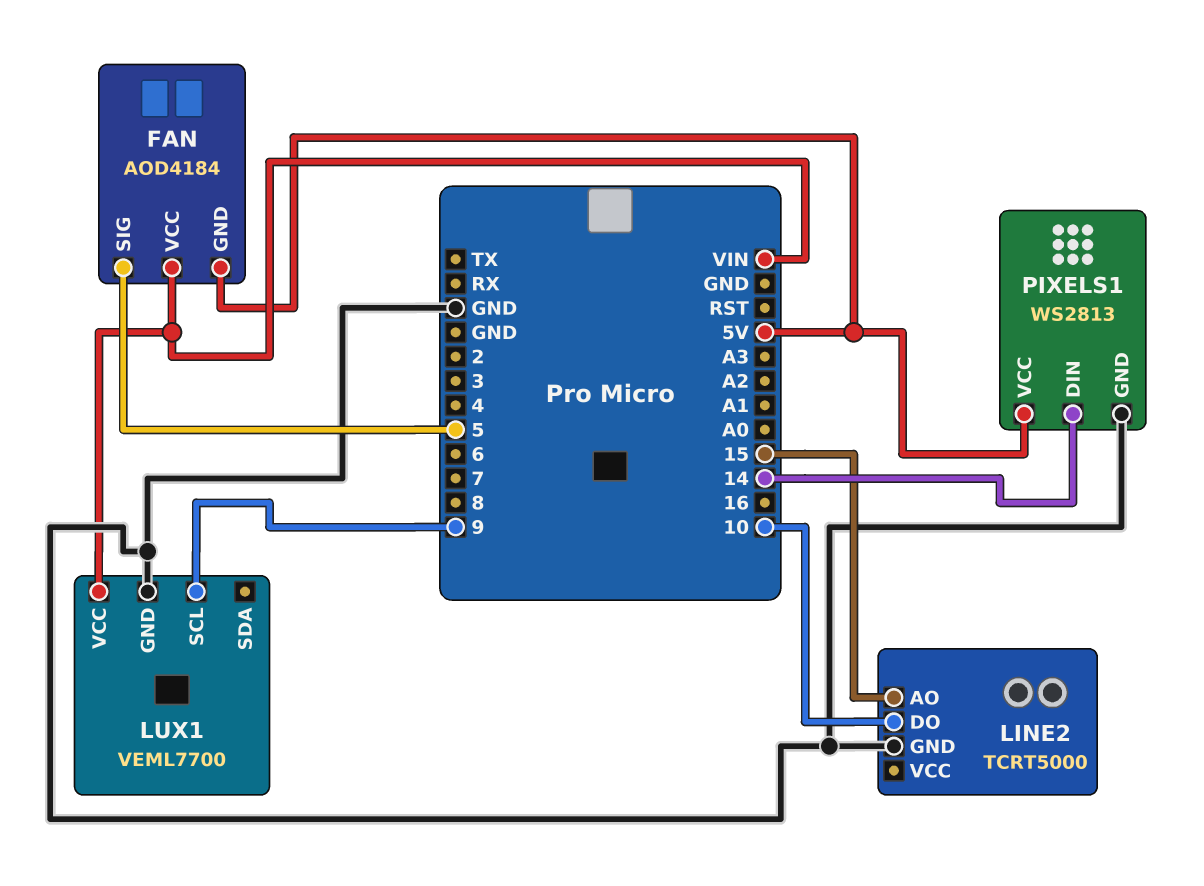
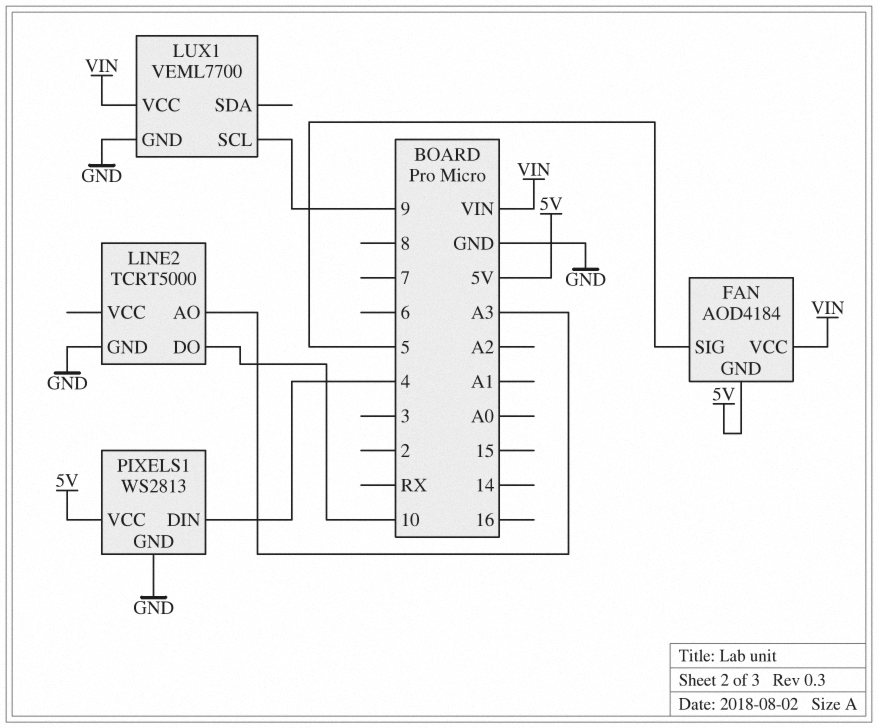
LINE2 pin AO: 15 -> A3
PIXELS1 pin DIN: 14 -> 4

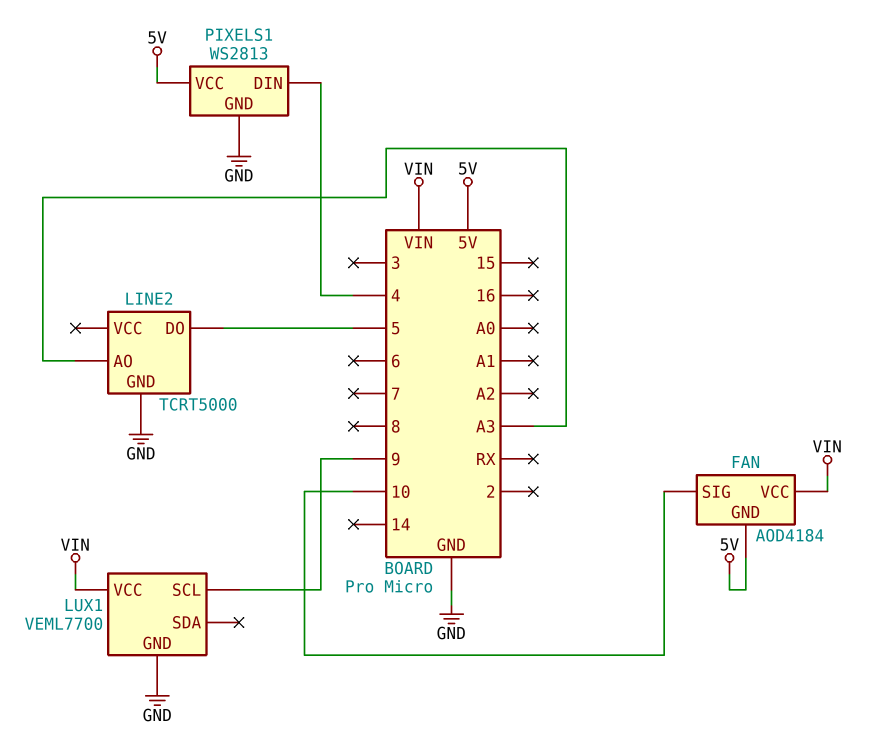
FAN pin SIG: 5 -> 10
LINE2 pin DO: 10 -> 5

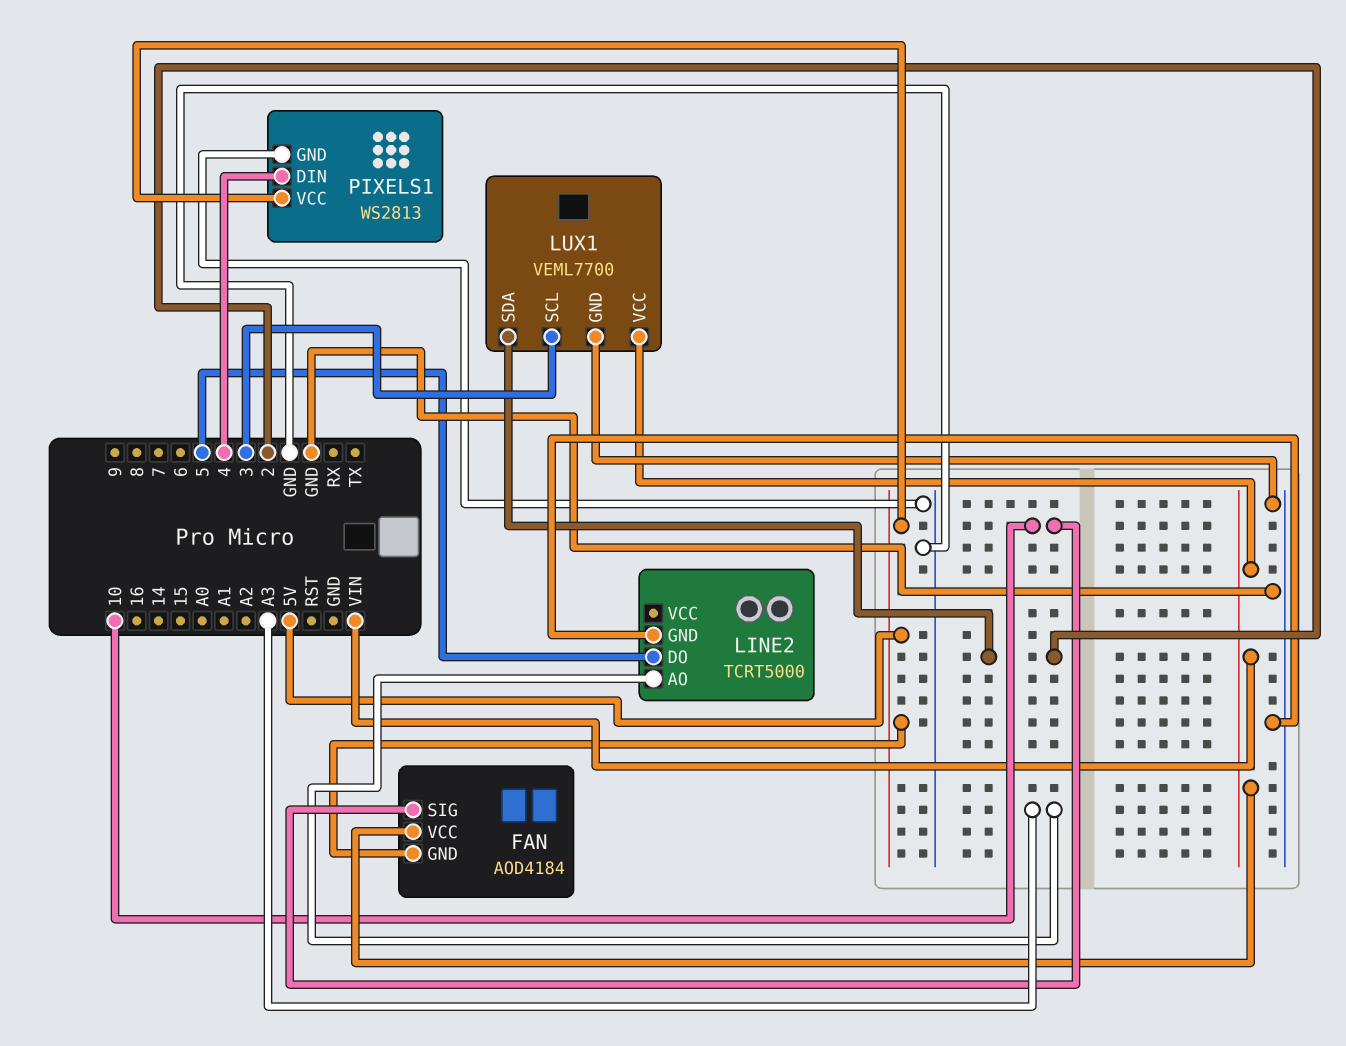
LUX1 pin SCL: 9 -> 3
LUX1 pin SDA: none -> 2

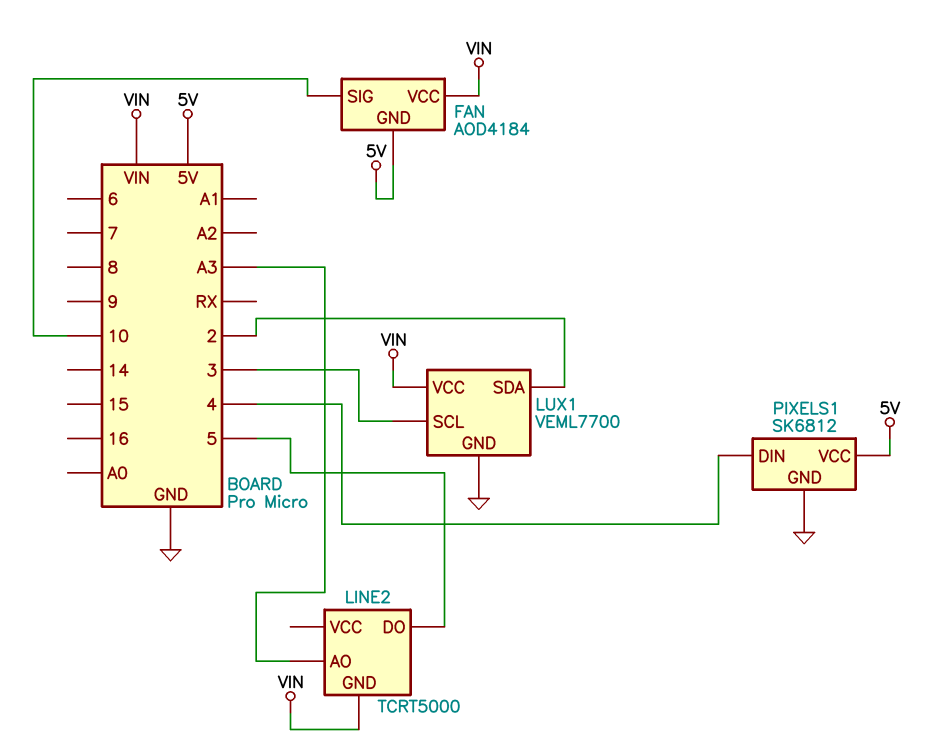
LINE2 pin GND: GND -> VIN
PIXELS1: WS2813 -> SK6812

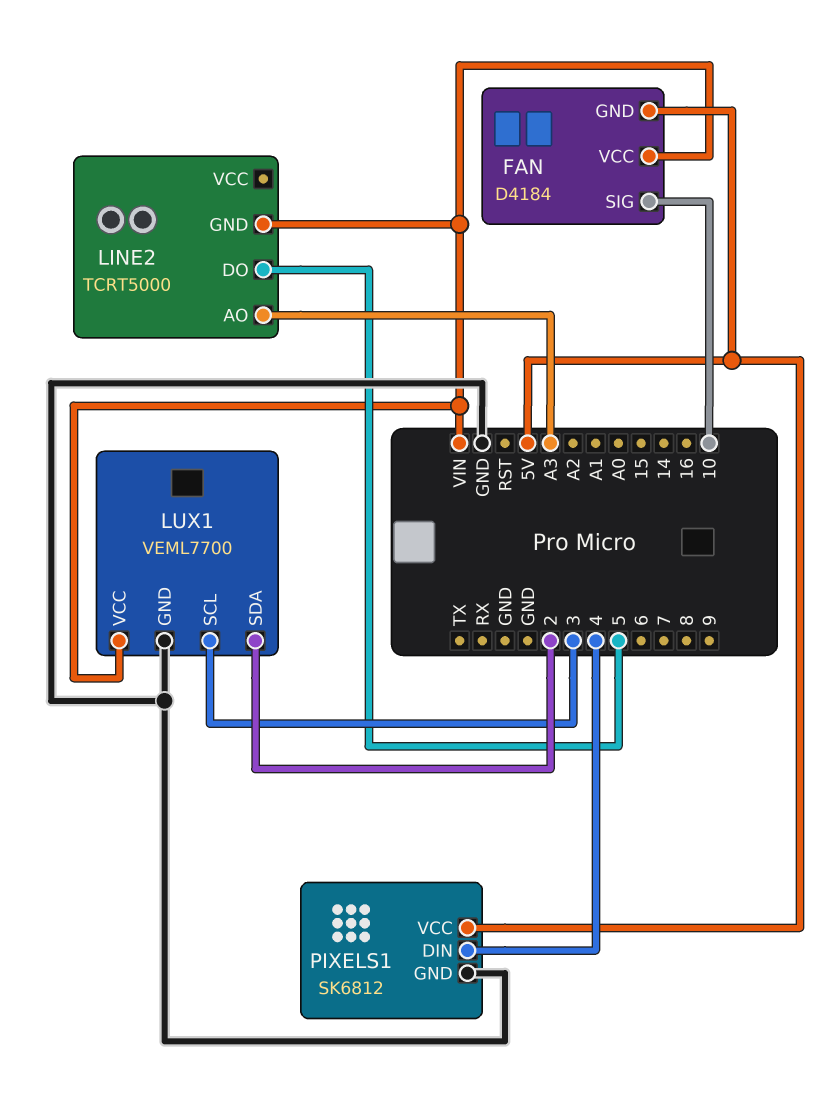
FAN: AOD4184 -> D4184

